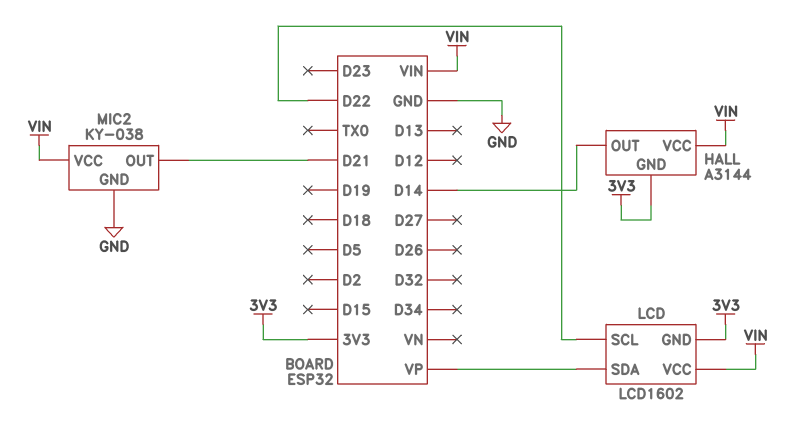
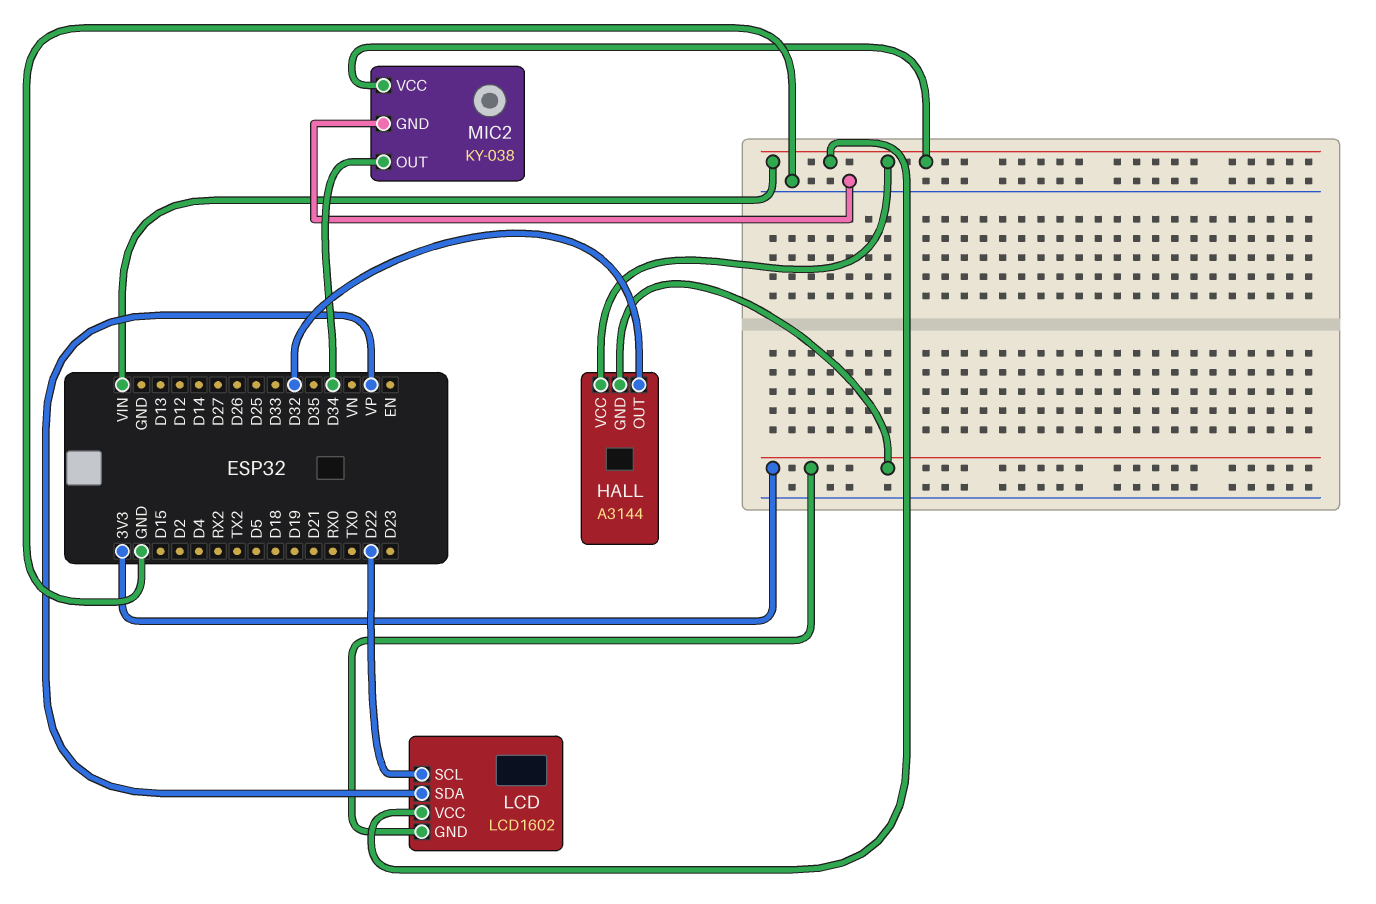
HALL pin OUT: D14 -> D32
MIC2 pin OUT: D21 -> D34

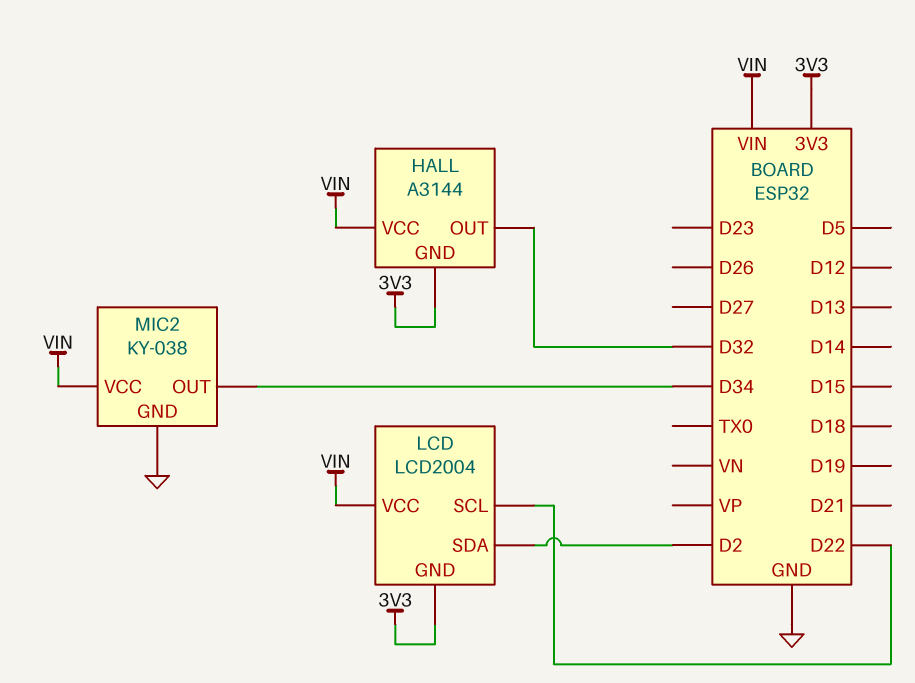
LCD: LCD1602 -> LCD2004
LCD pin SDA: VP -> D2

